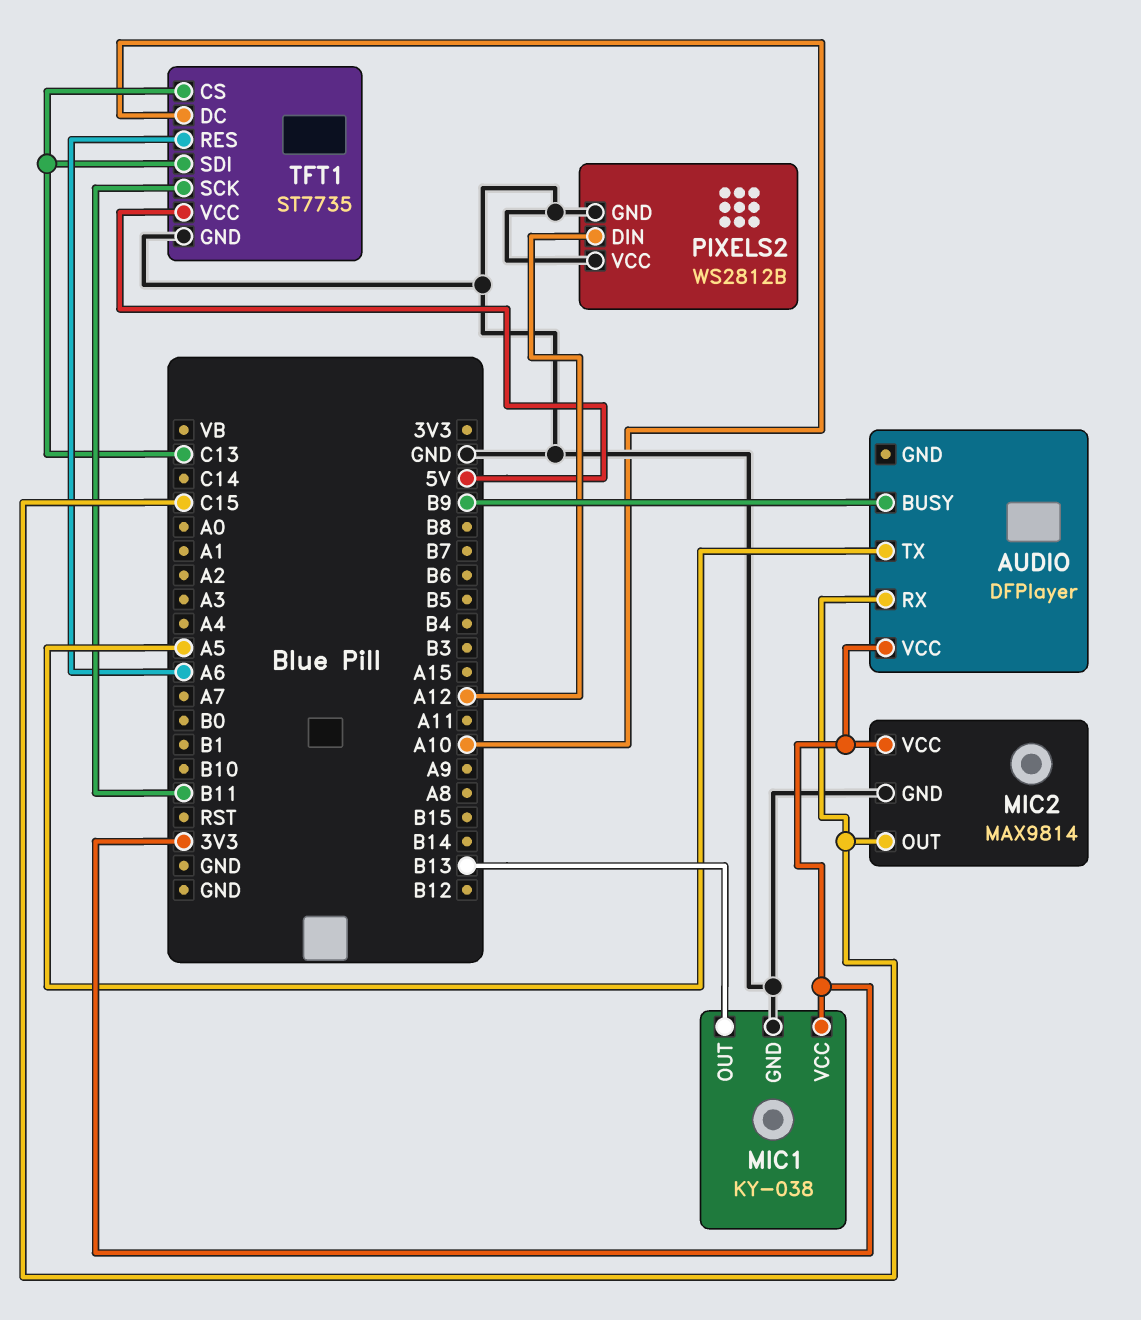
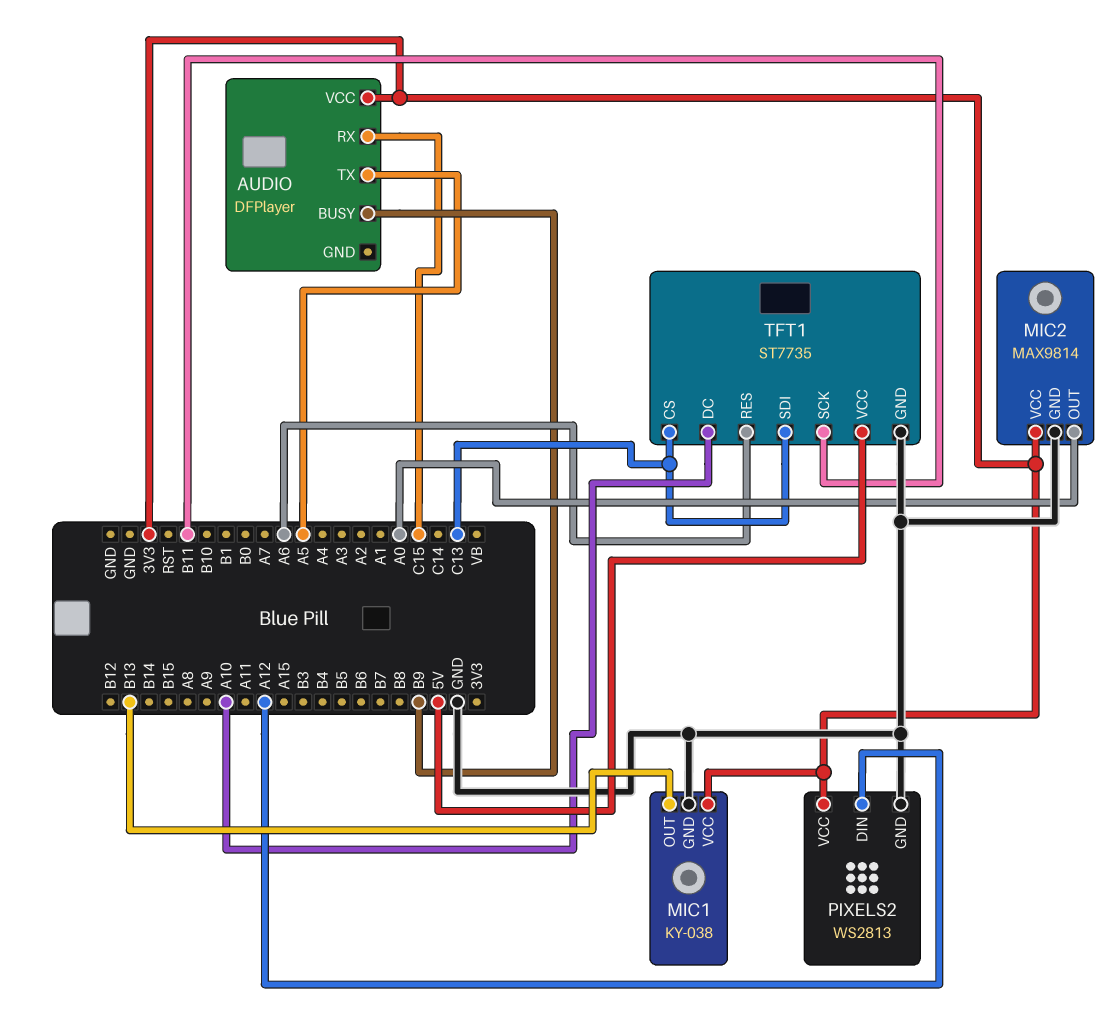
MIC2 pin OUT: C15 -> A0
PIXELS2: WS2812B -> WS2813
PIXELS2 pin VCC: GND -> 3V3

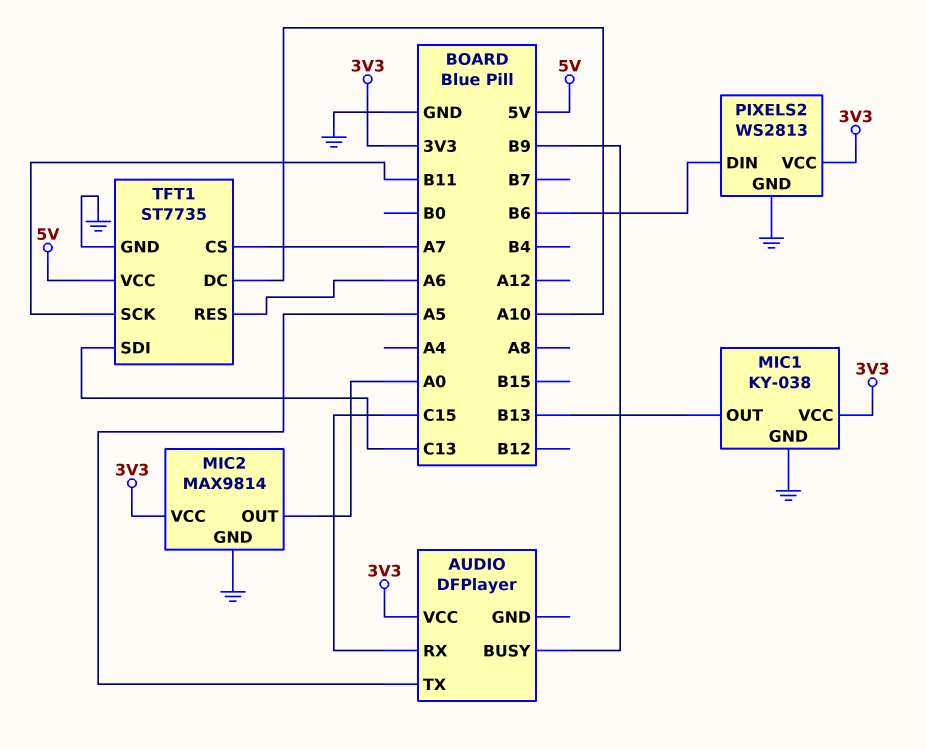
PIXELS2 pin DIN: A12 -> B6
TFT1 pin CS: C13 -> A7

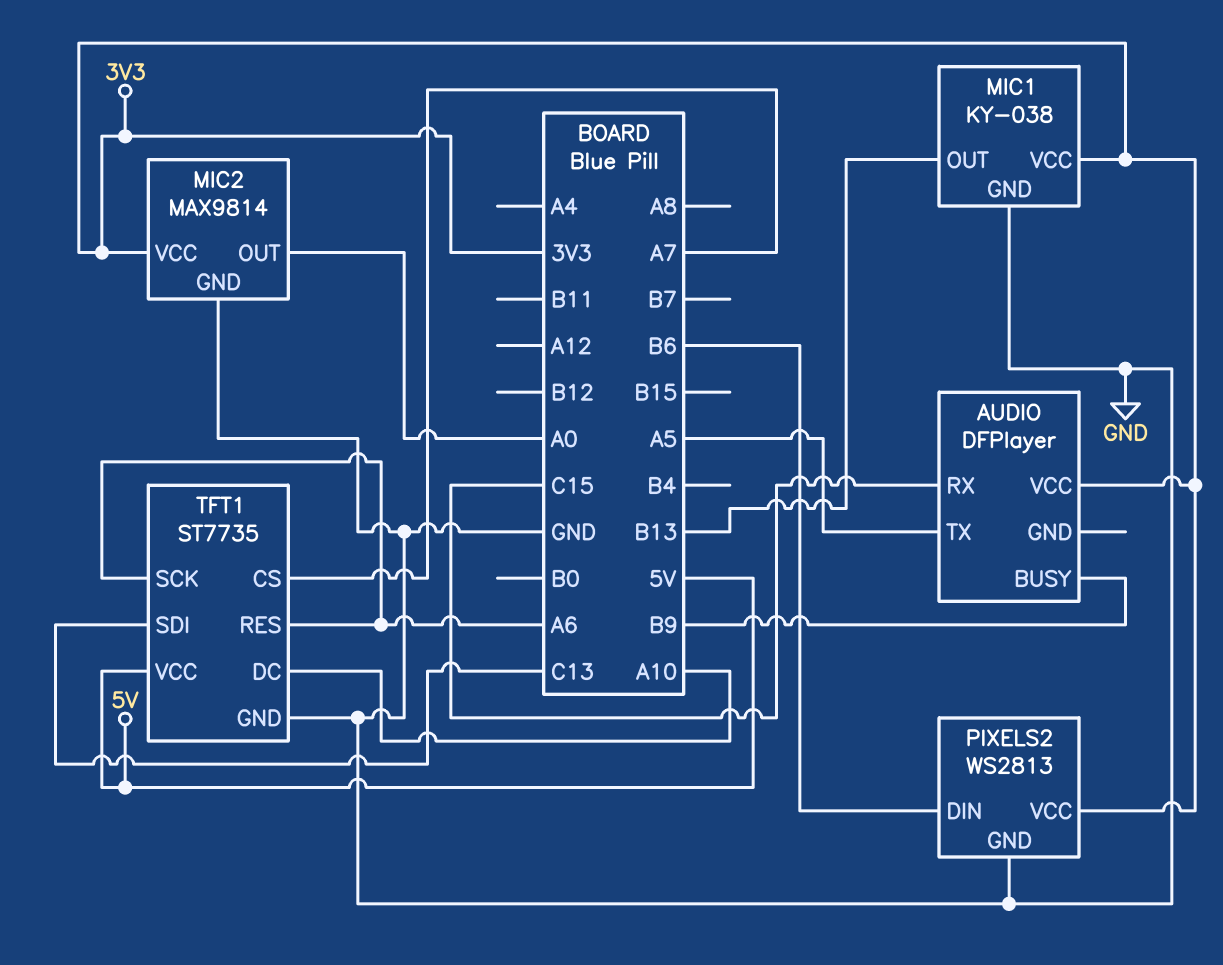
TFT1 pin SCK: B11 -> A6

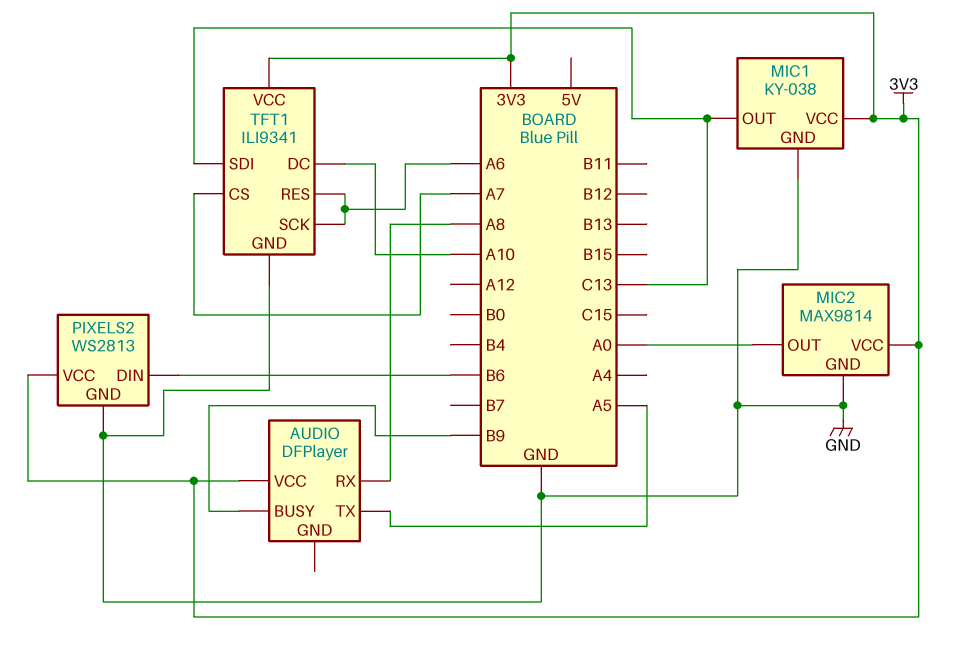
AUDIO pin RX: C15 -> A8
MIC1 pin OUT: B13 -> C13
TFT1: ST7735 -> ILI9341
TFT1 pin VCC: 5V -> 3V3

